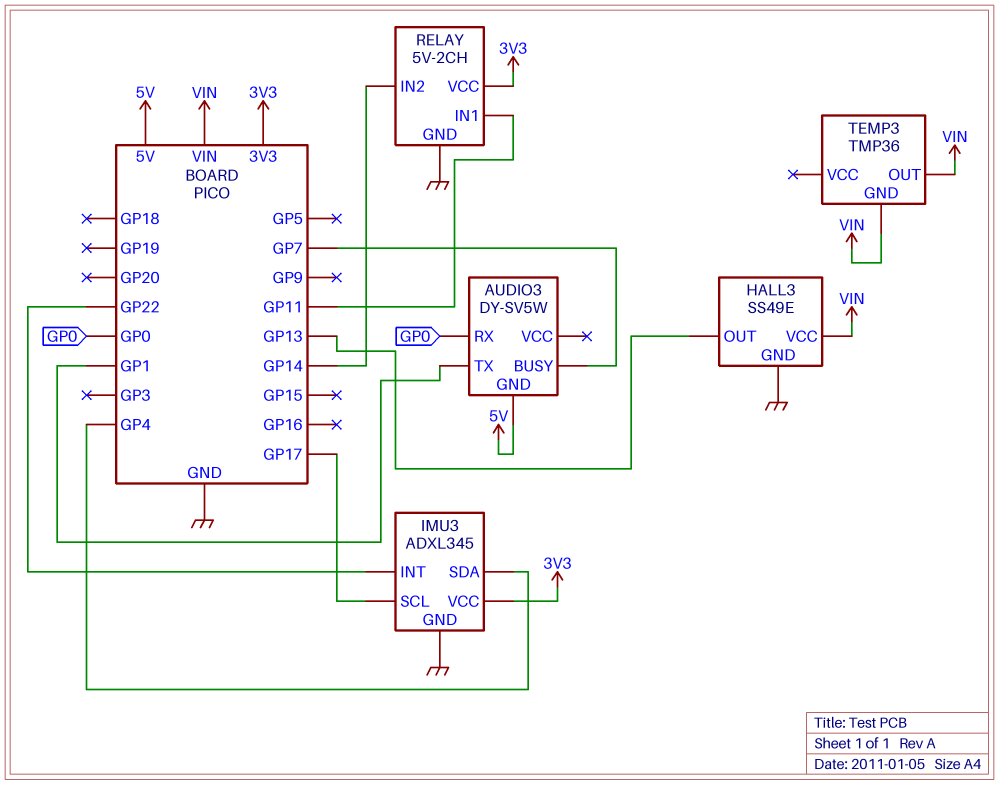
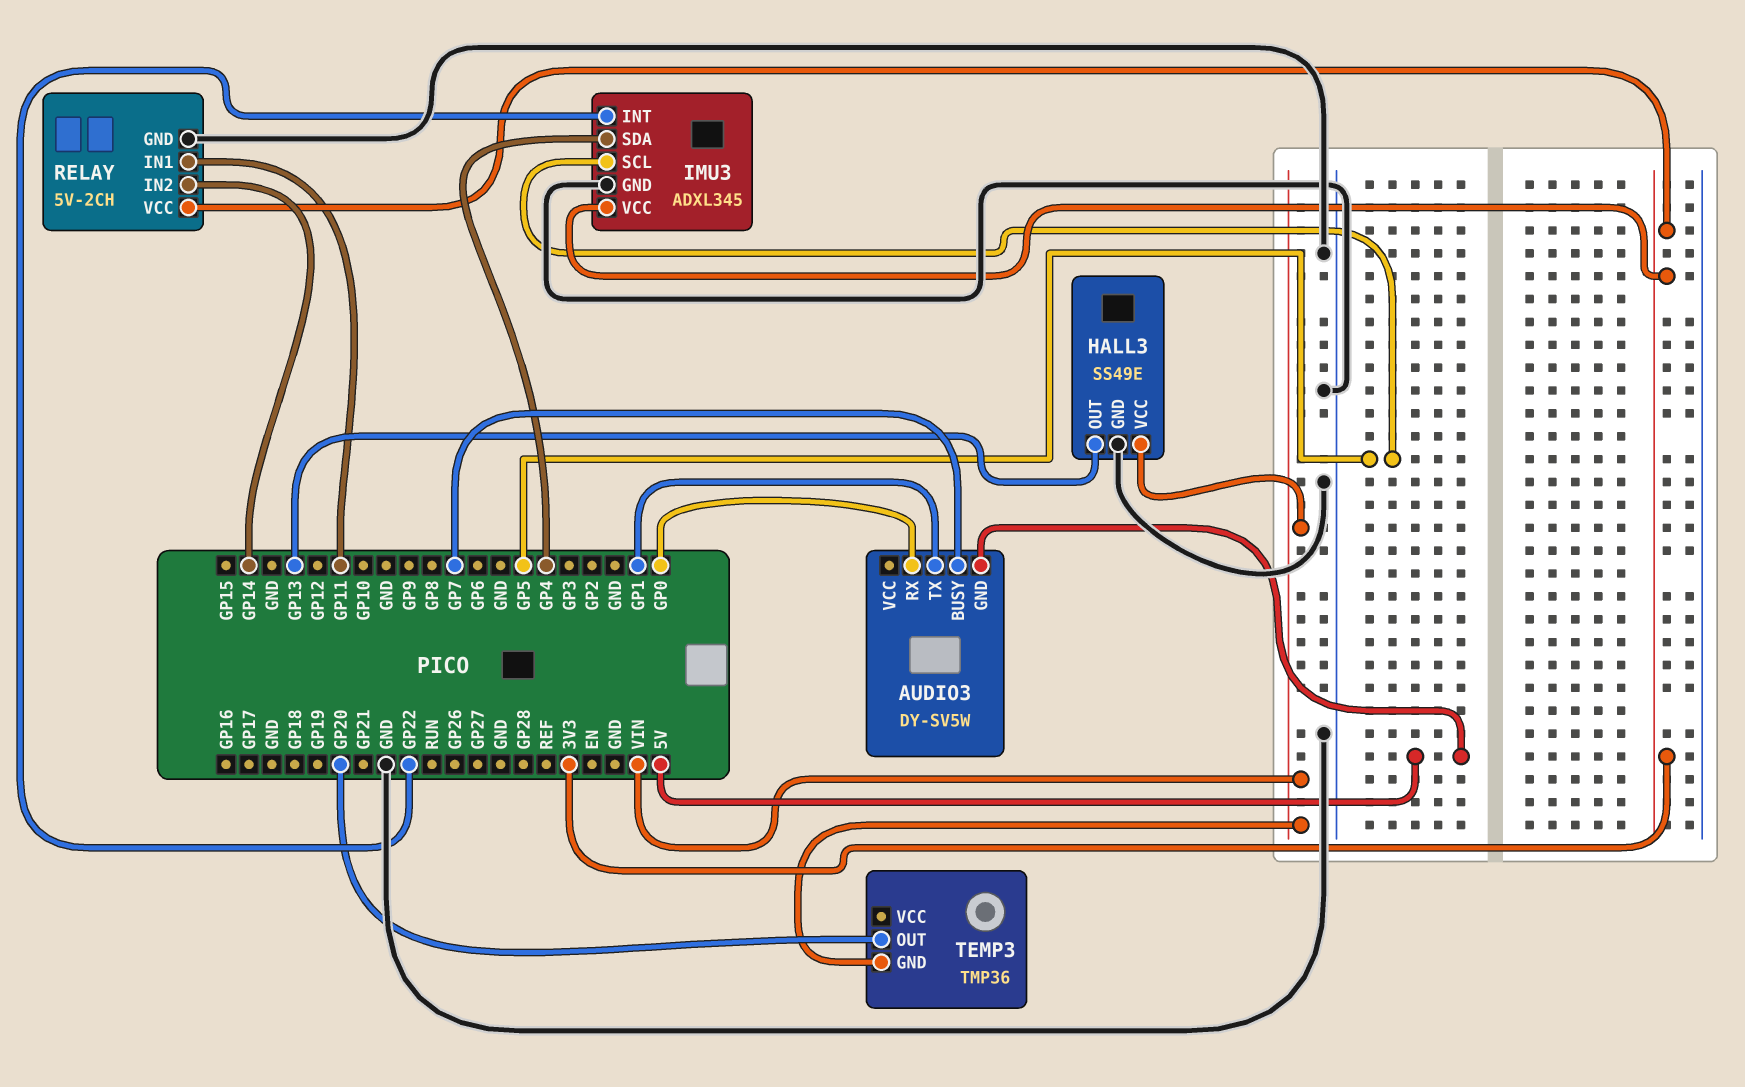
IMU3 pin SCL: GP17 -> GP5
TEMP3 pin OUT: VIN -> GP20

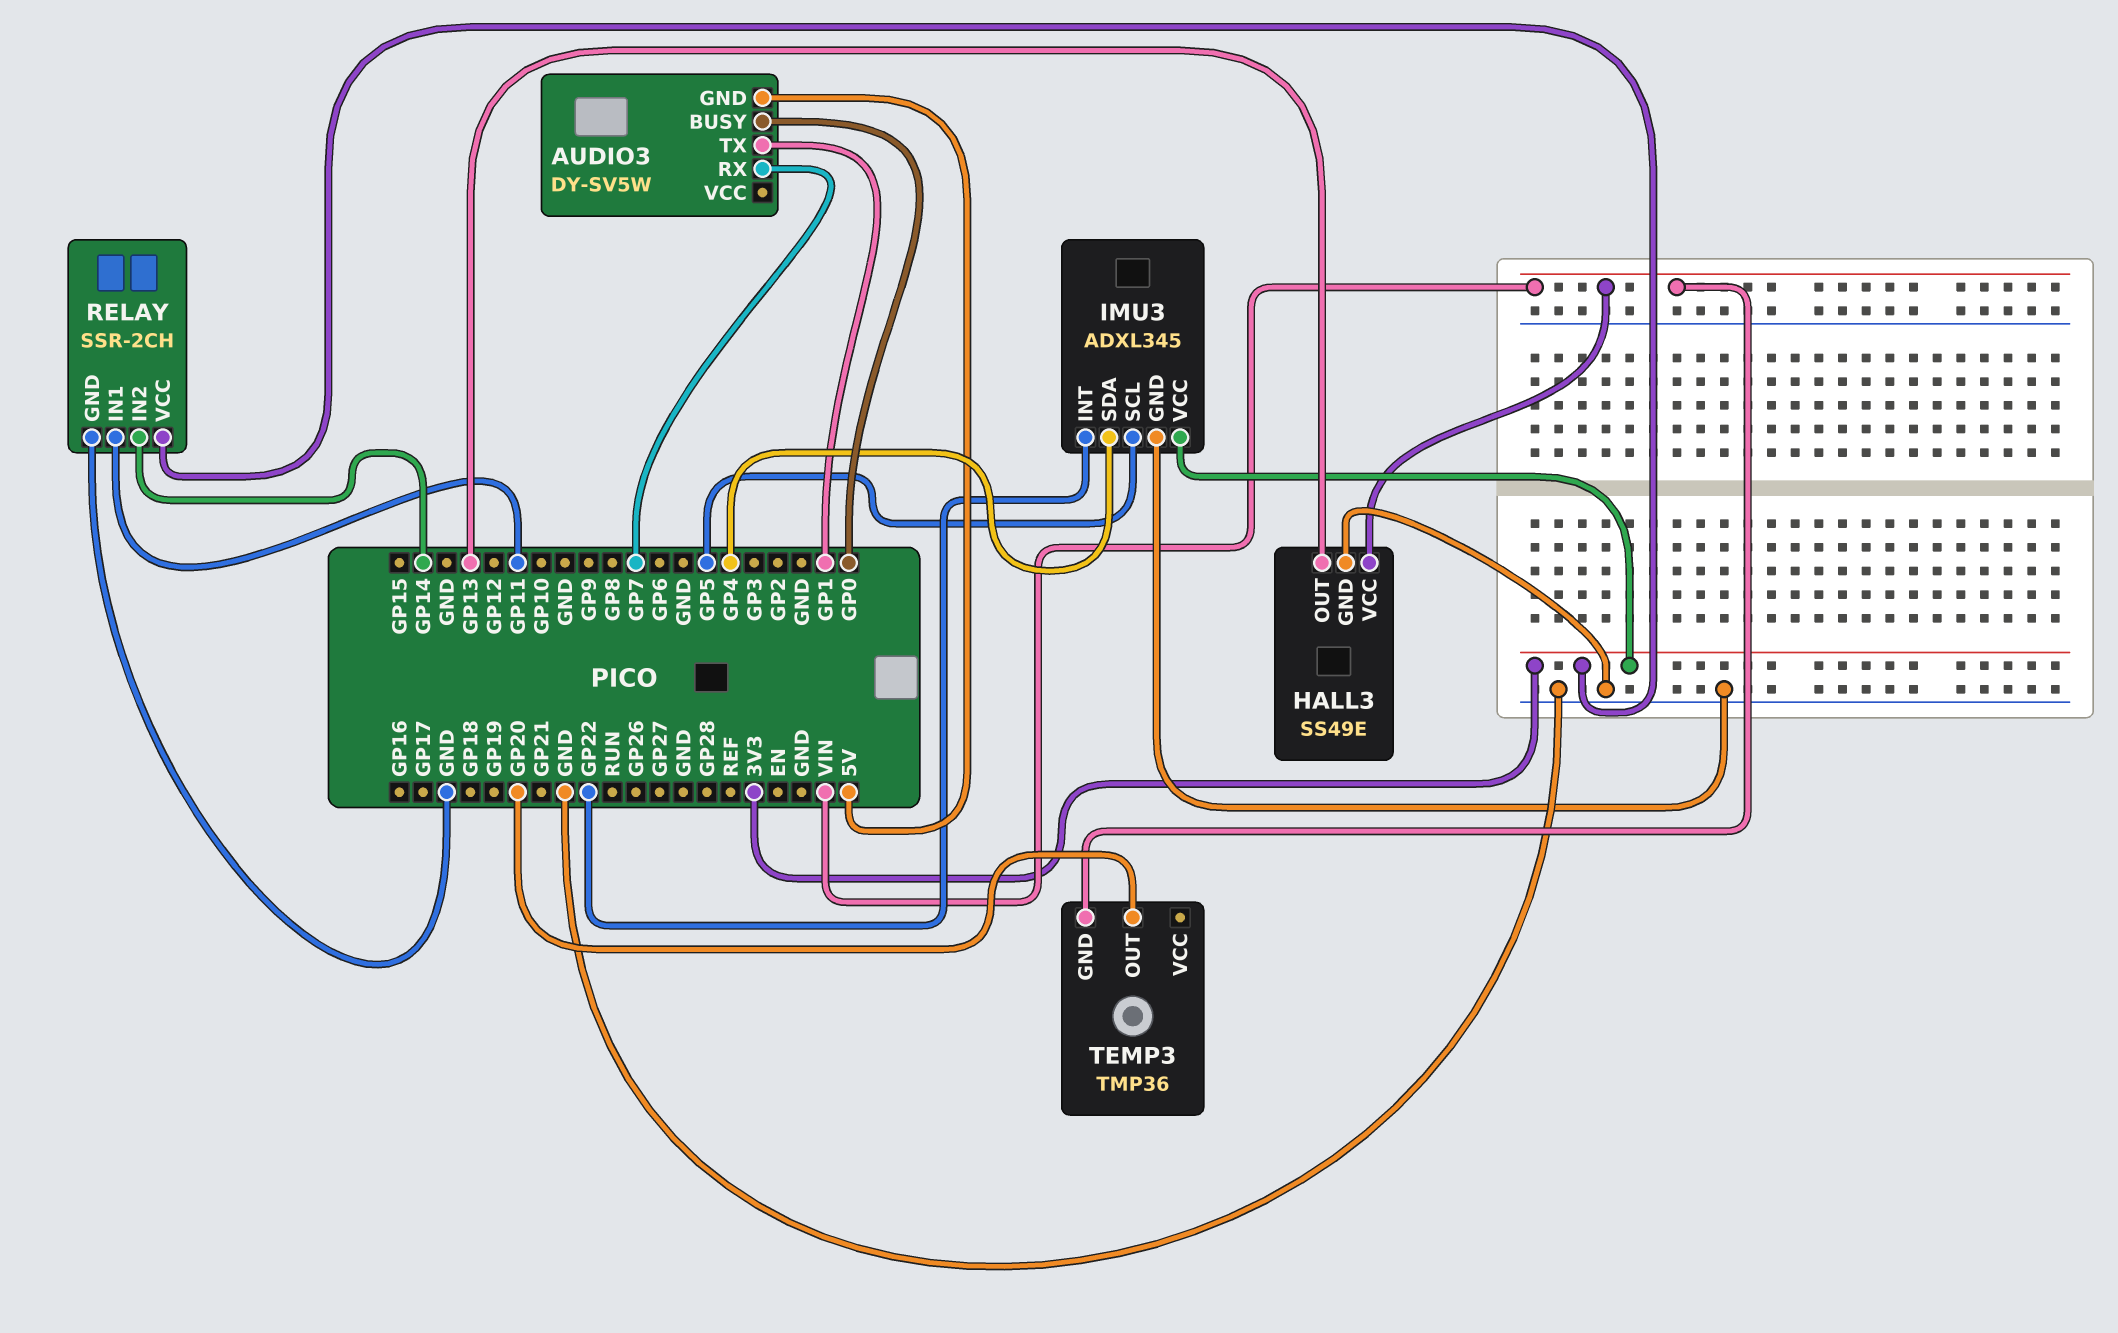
AUDIO3 pin BUSY: GP7 -> GP0
AUDIO3 pin RX: GP0 -> GP7
RELAY: 5V-2CH -> SSR-2CH

